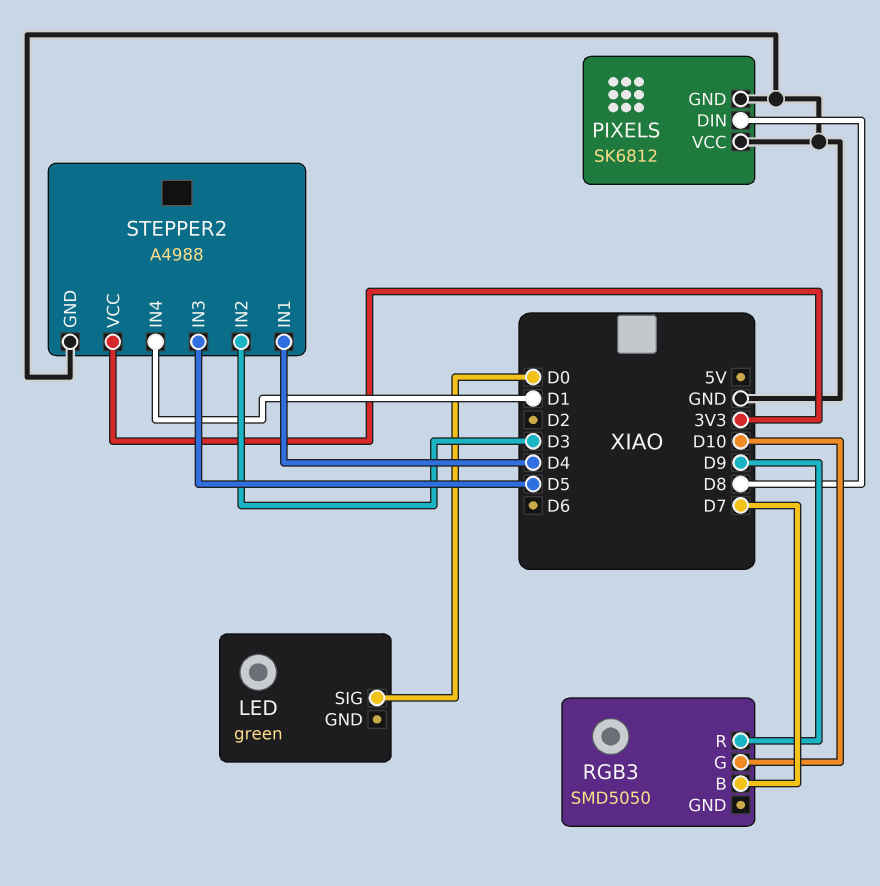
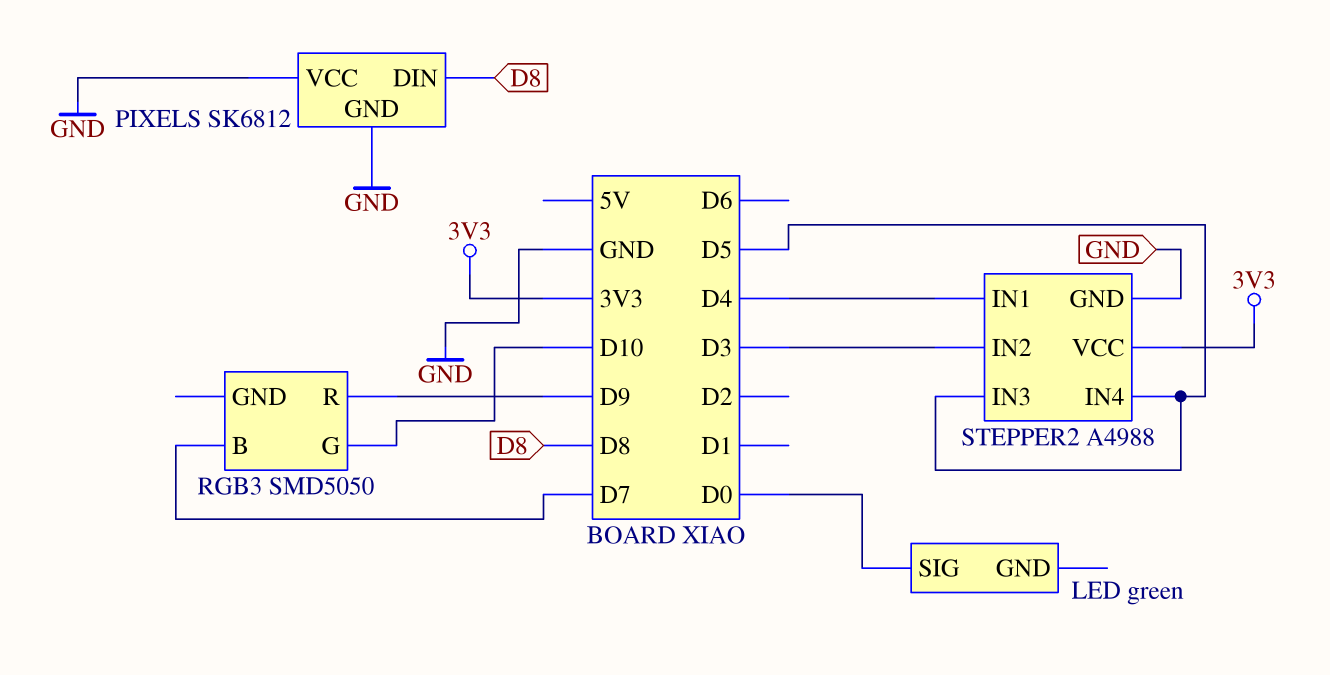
STEPPER2 pin IN4: D1 -> D5

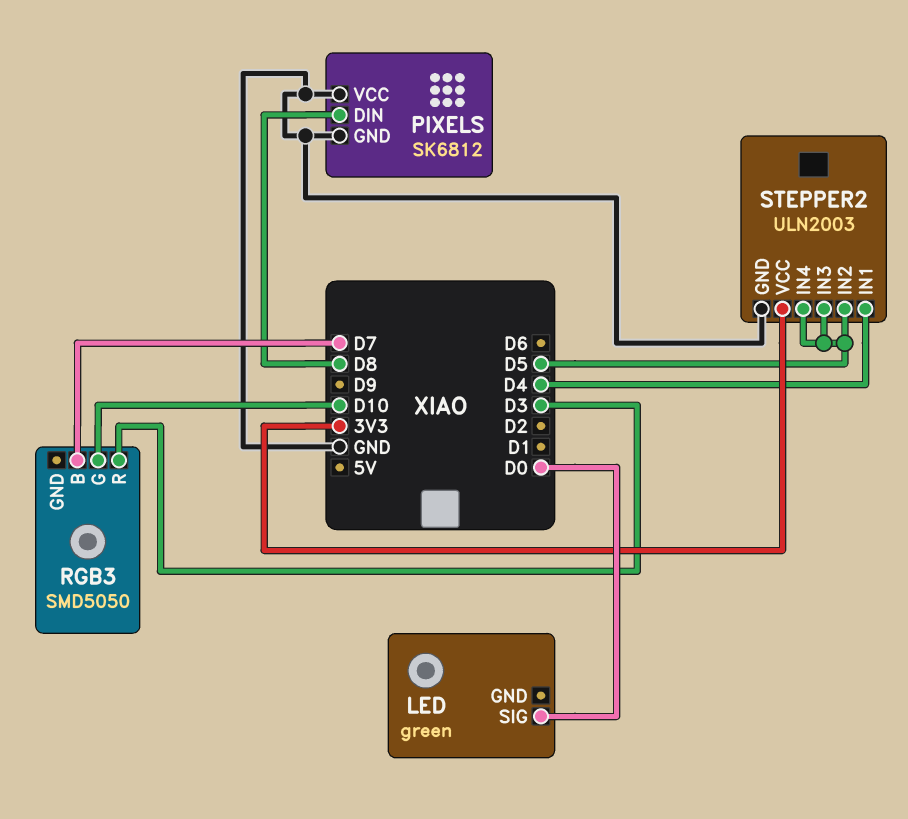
RGB3 pin R: D9 -> D3
STEPPER2: A4988 -> ULN2003
STEPPER2 pin IN2: D3 -> D5

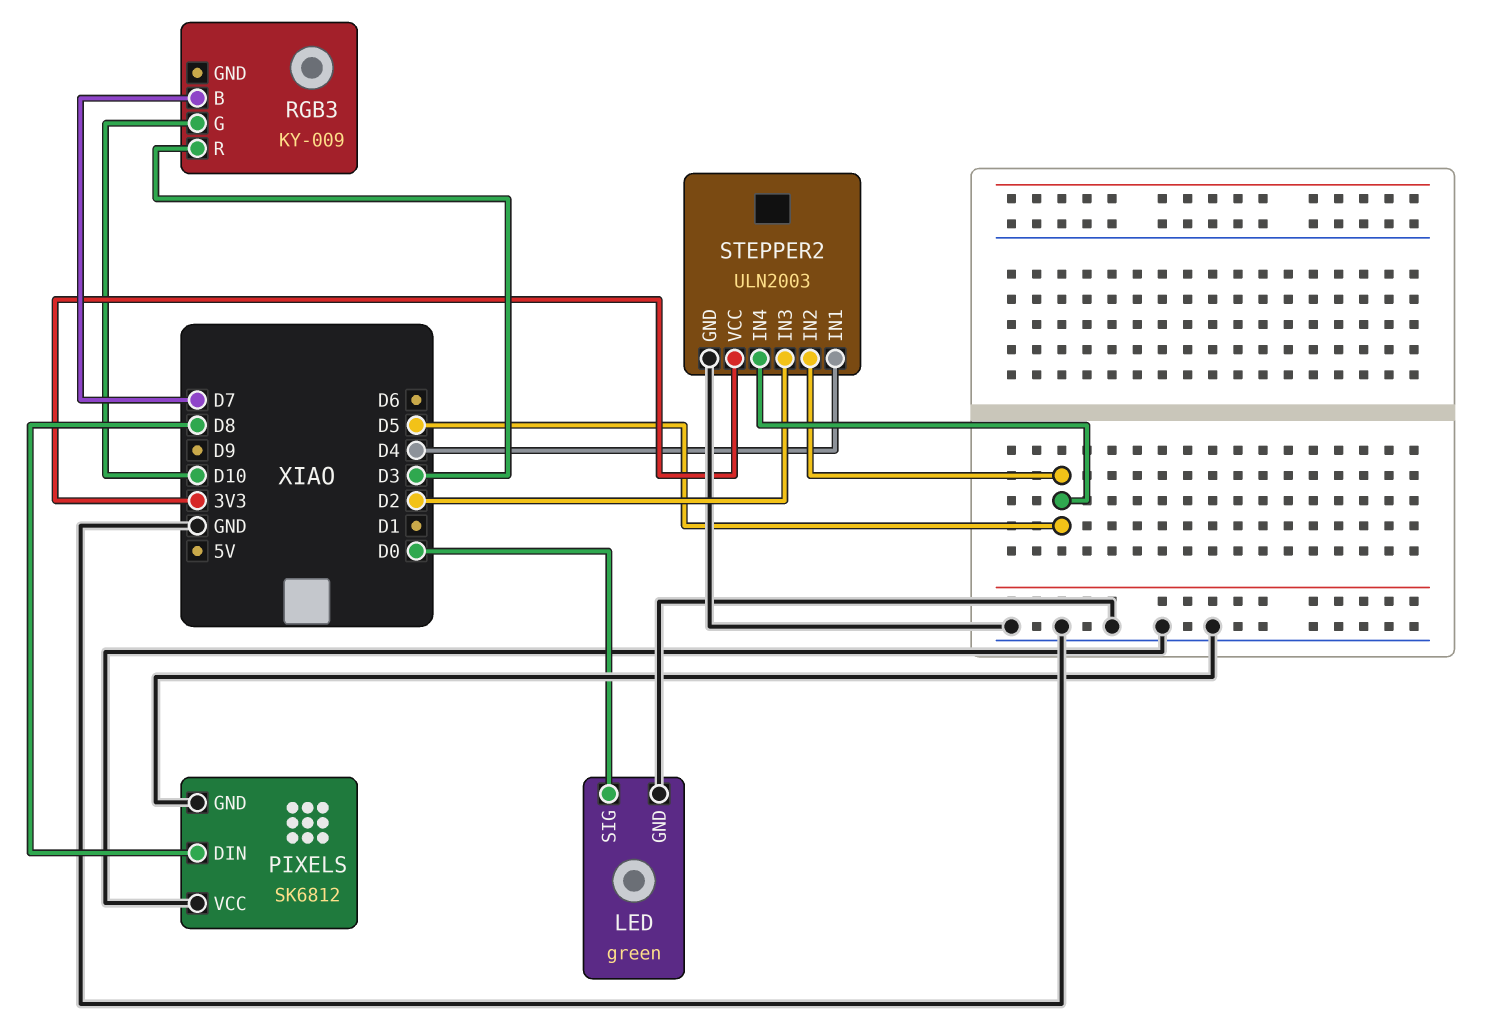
LED pin GND: none -> GND
RGB3: SMD5050 -> KY-009
STEPPER2 pin IN3: D5 -> D2

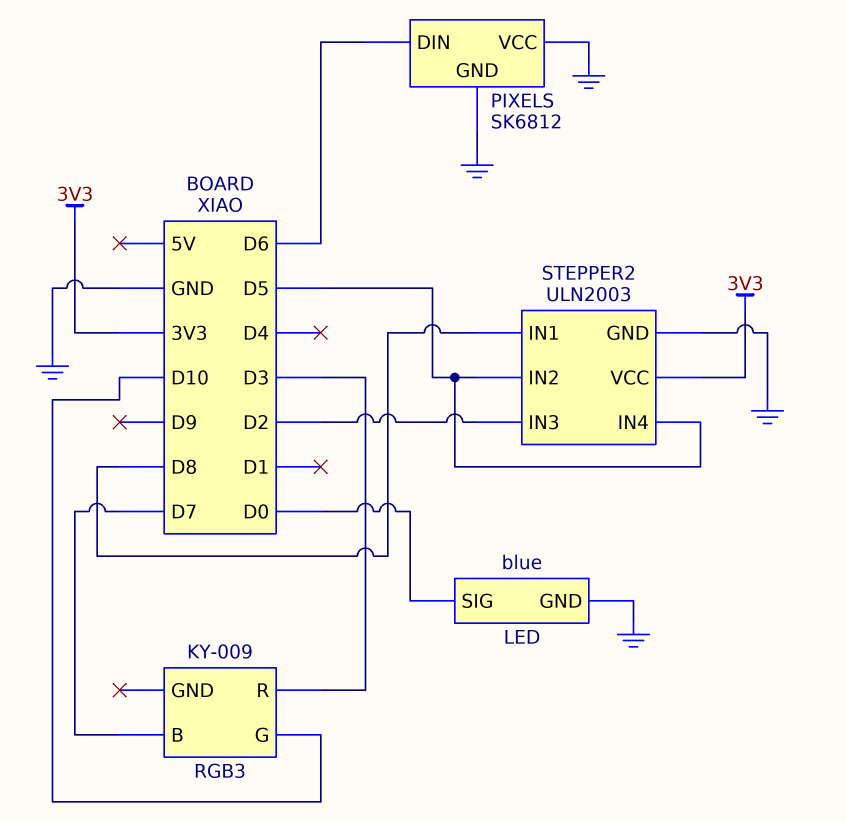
LED: green -> blue
PIXELS pin DIN: D8 -> D6
STEPPER2 pin IN1: D4 -> D8

